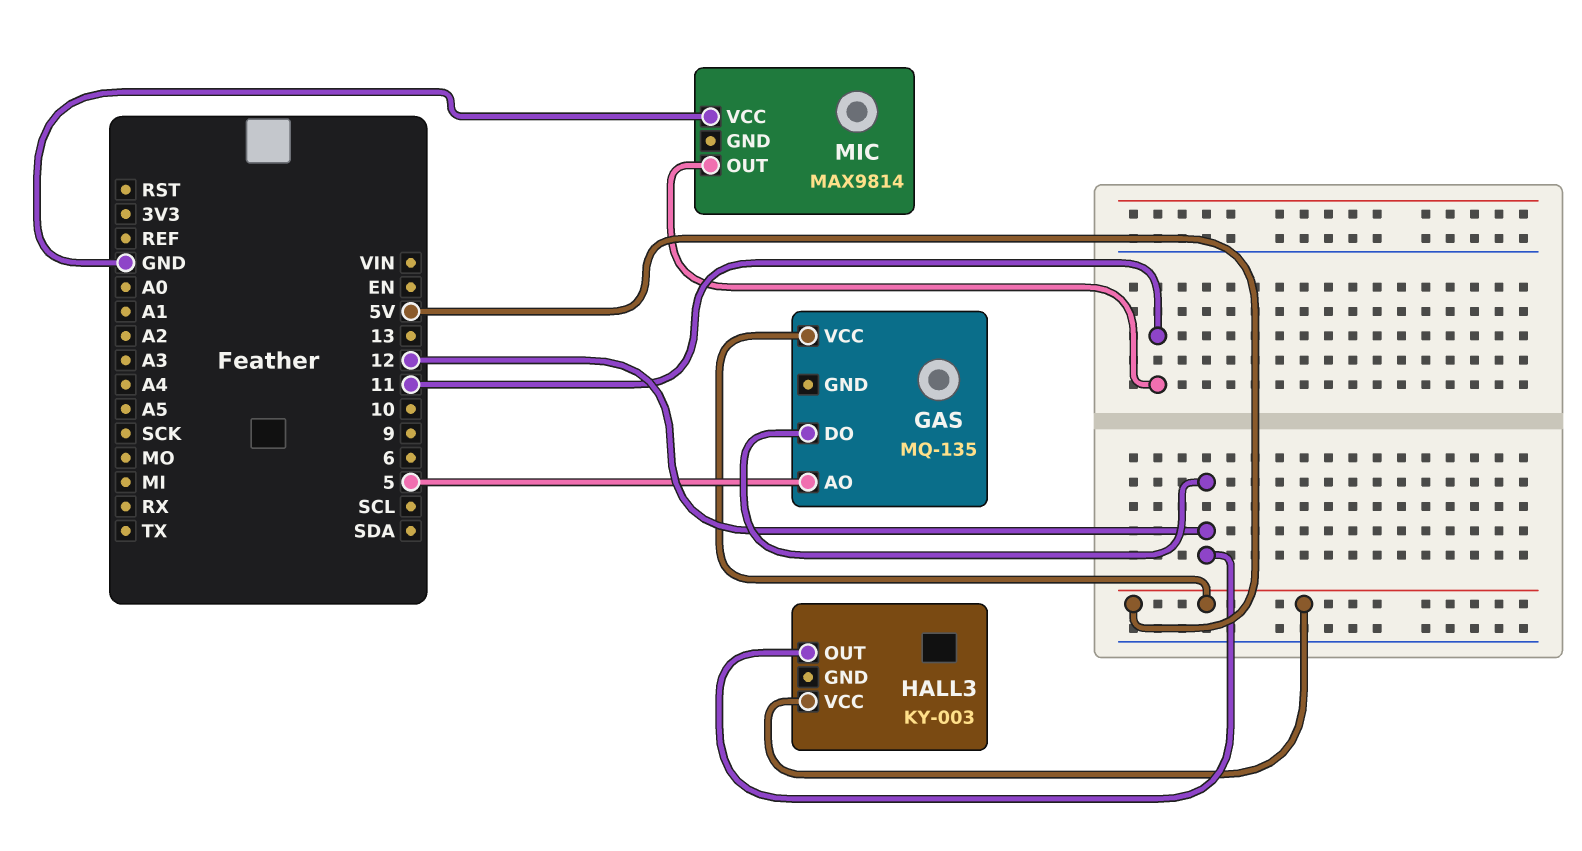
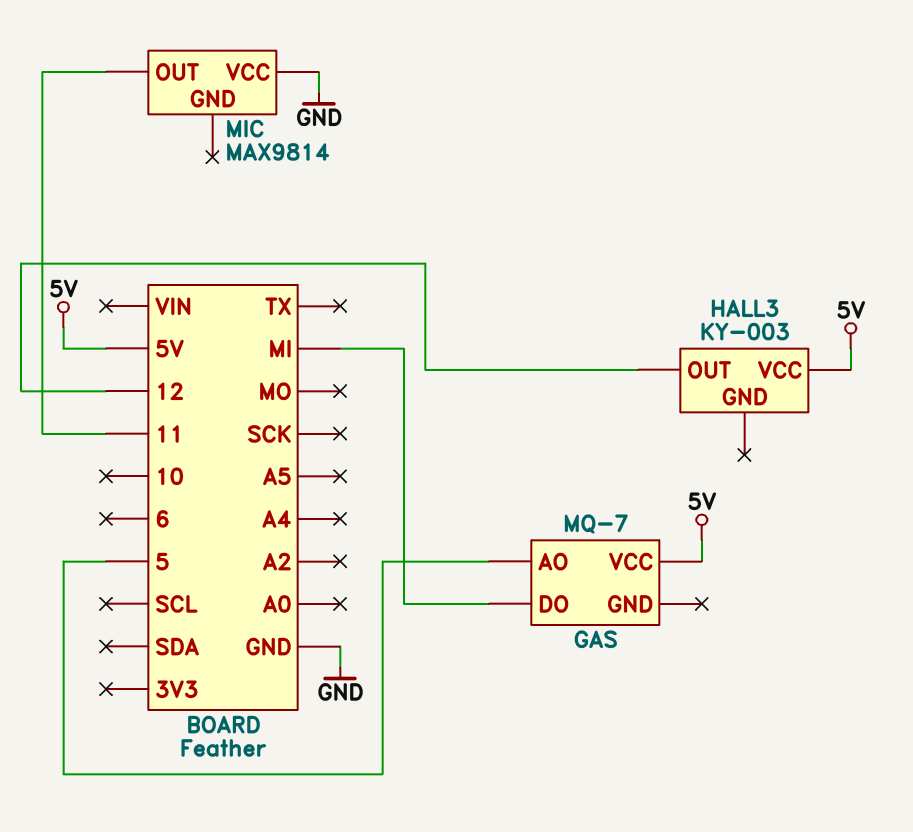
GAS: MQ-135 -> MQ-7
GAS pin DO: 12 -> MI

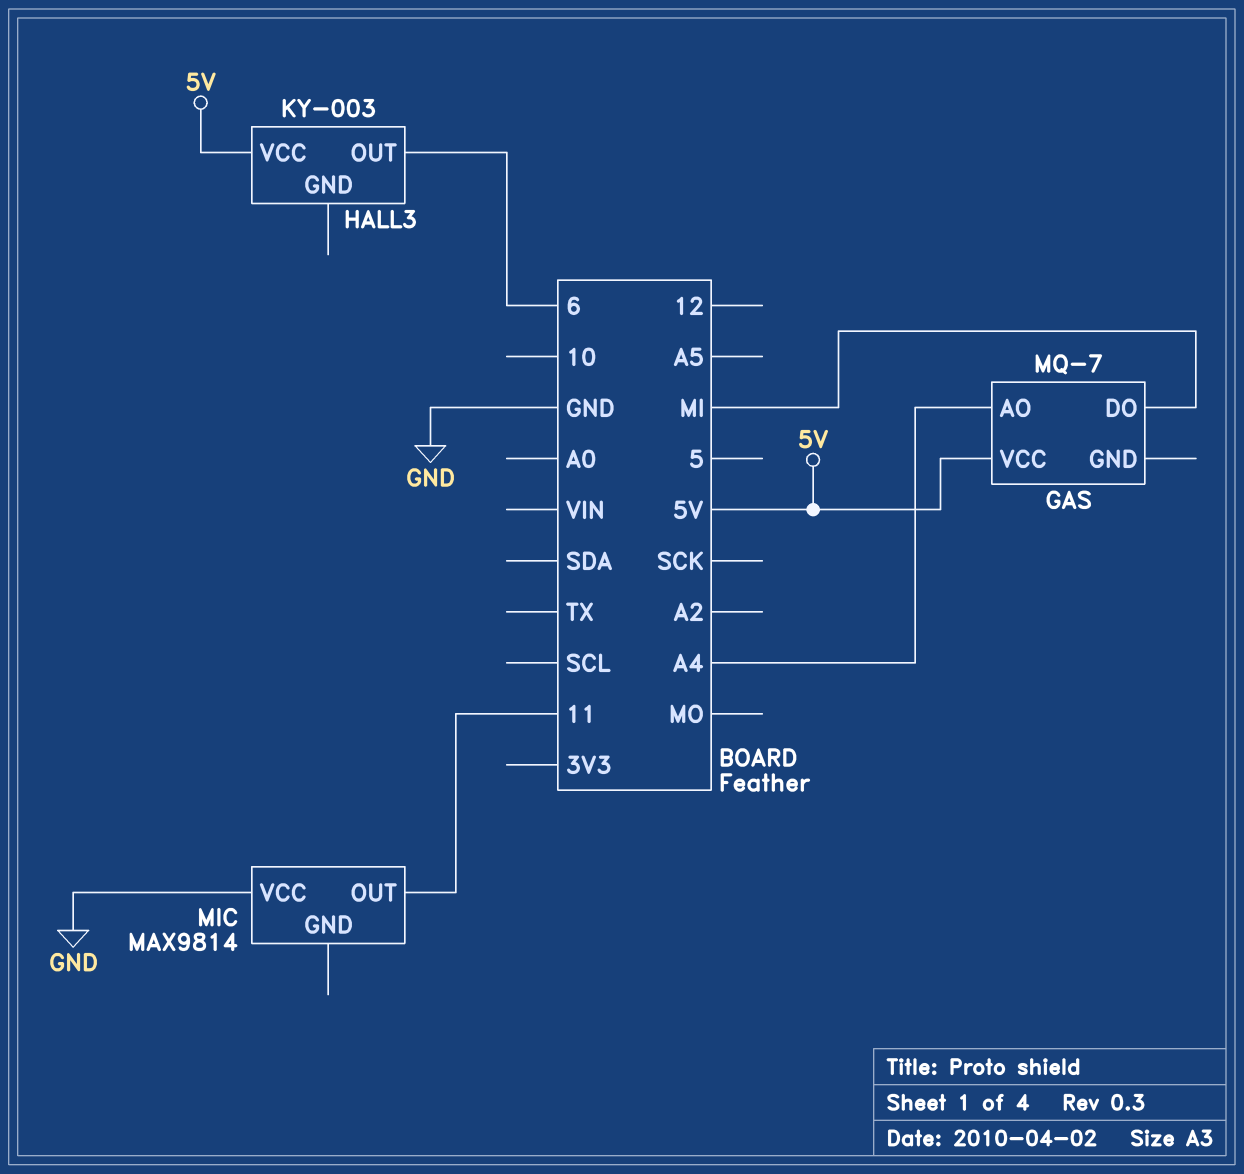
GAS pin AO: 5 -> A4
HALL3 pin OUT: 12 -> 6

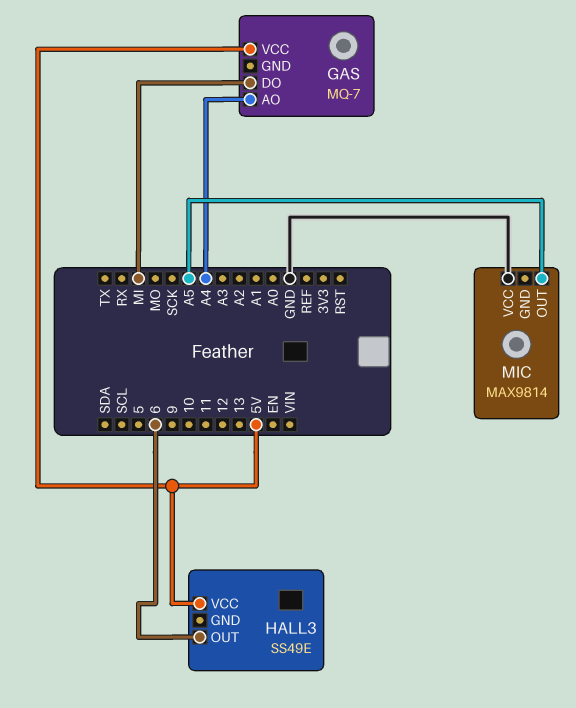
HALL3: KY-003 -> SS49E
MIC pin OUT: 11 -> A5

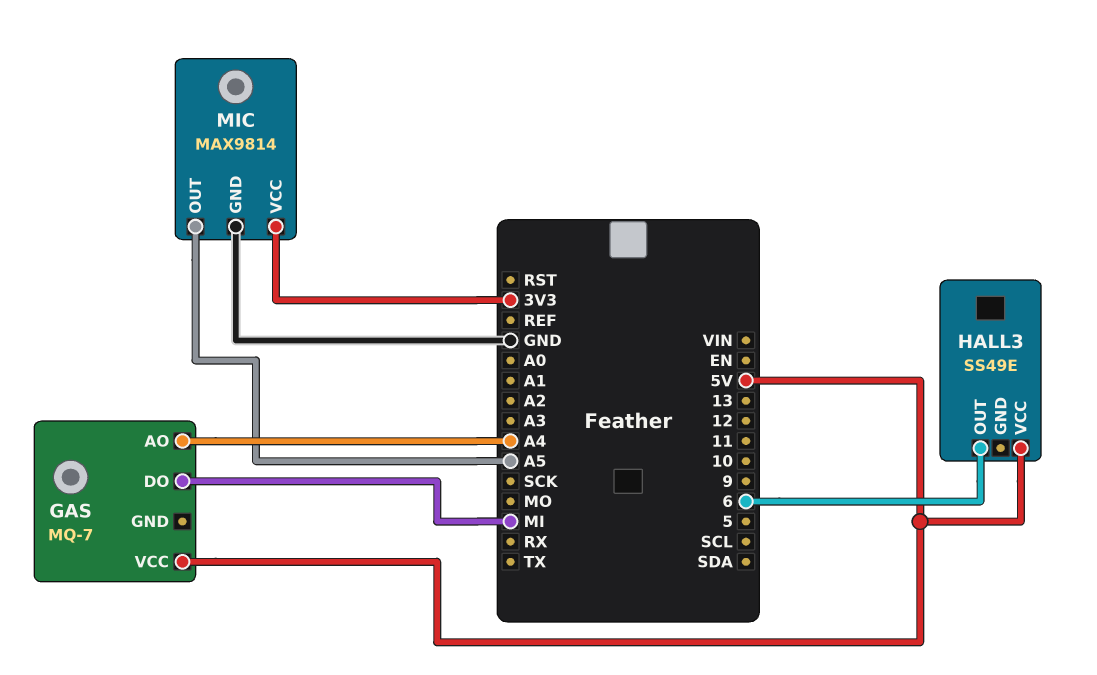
MIC pin GND: none -> GND
MIC pin VCC: GND -> 3V3

